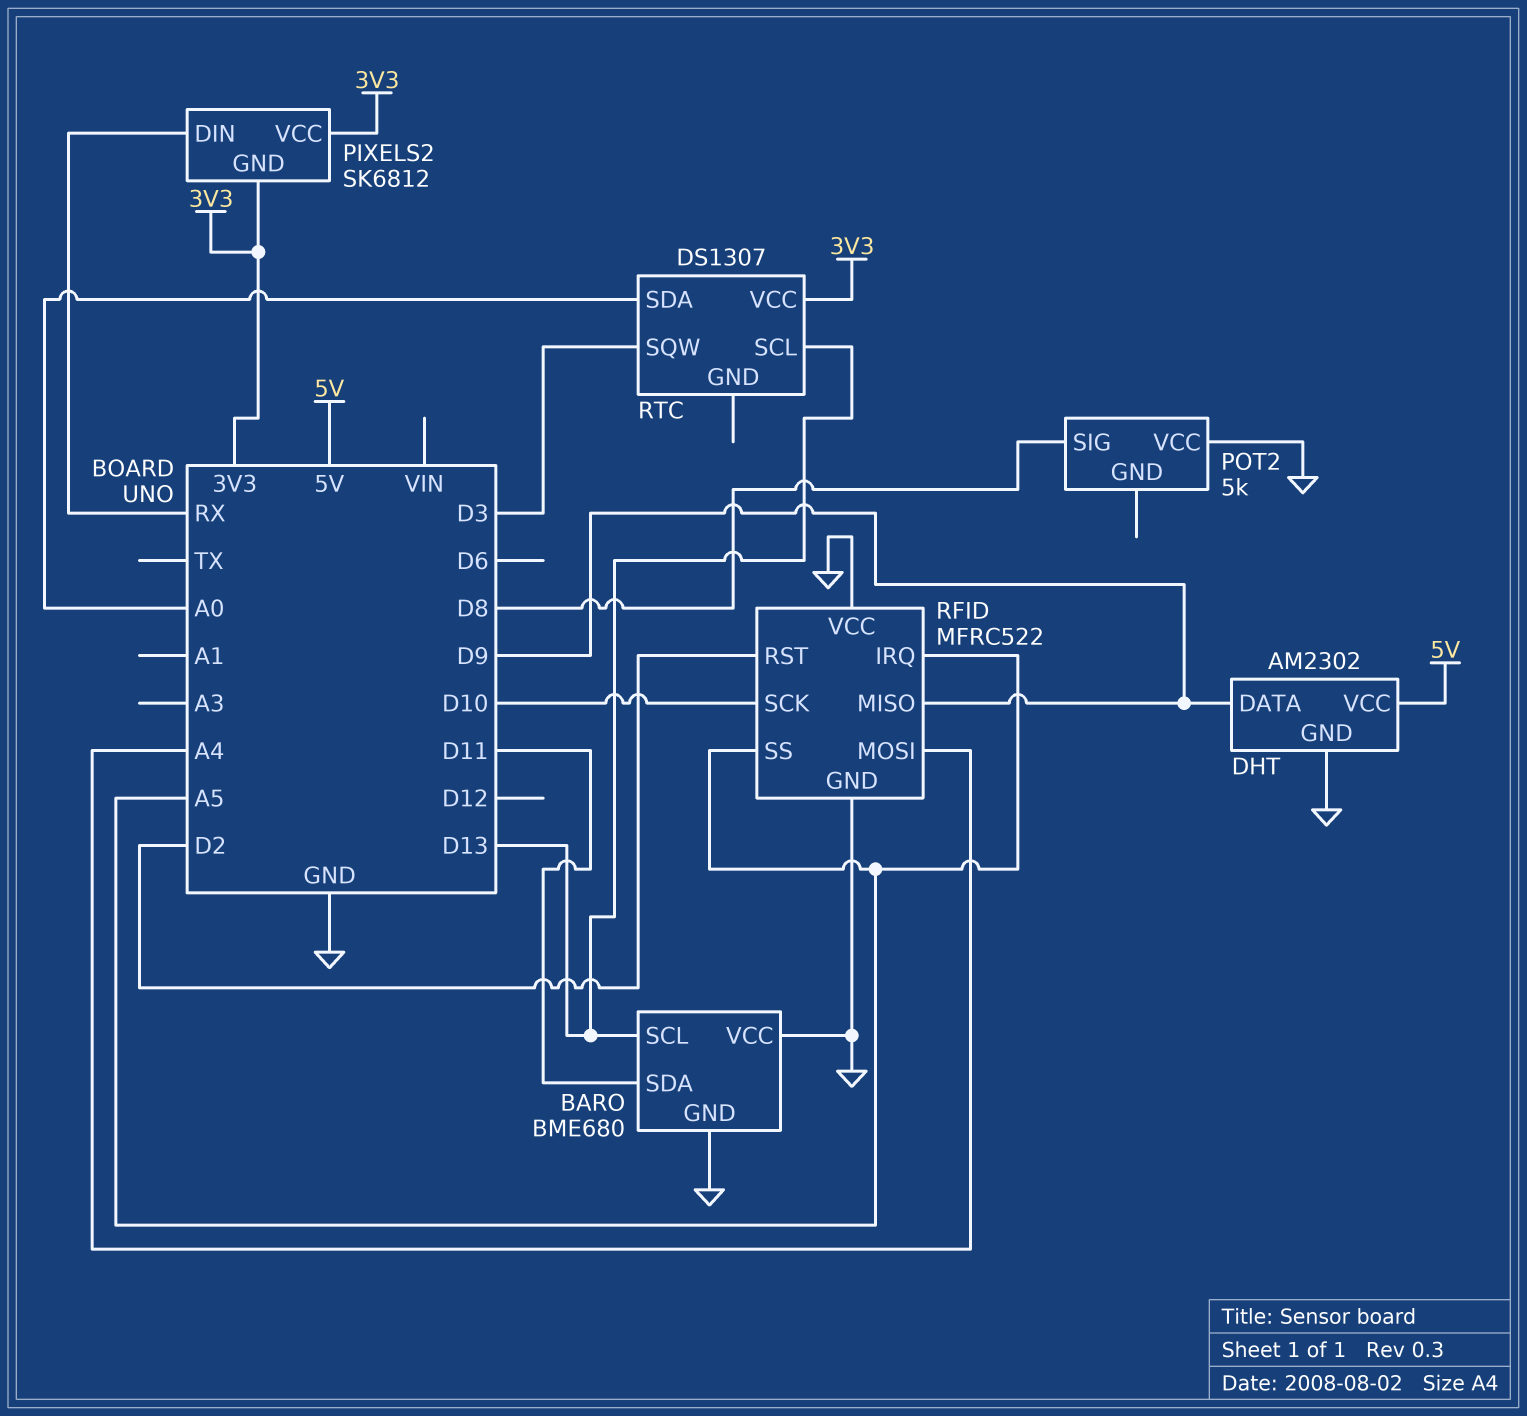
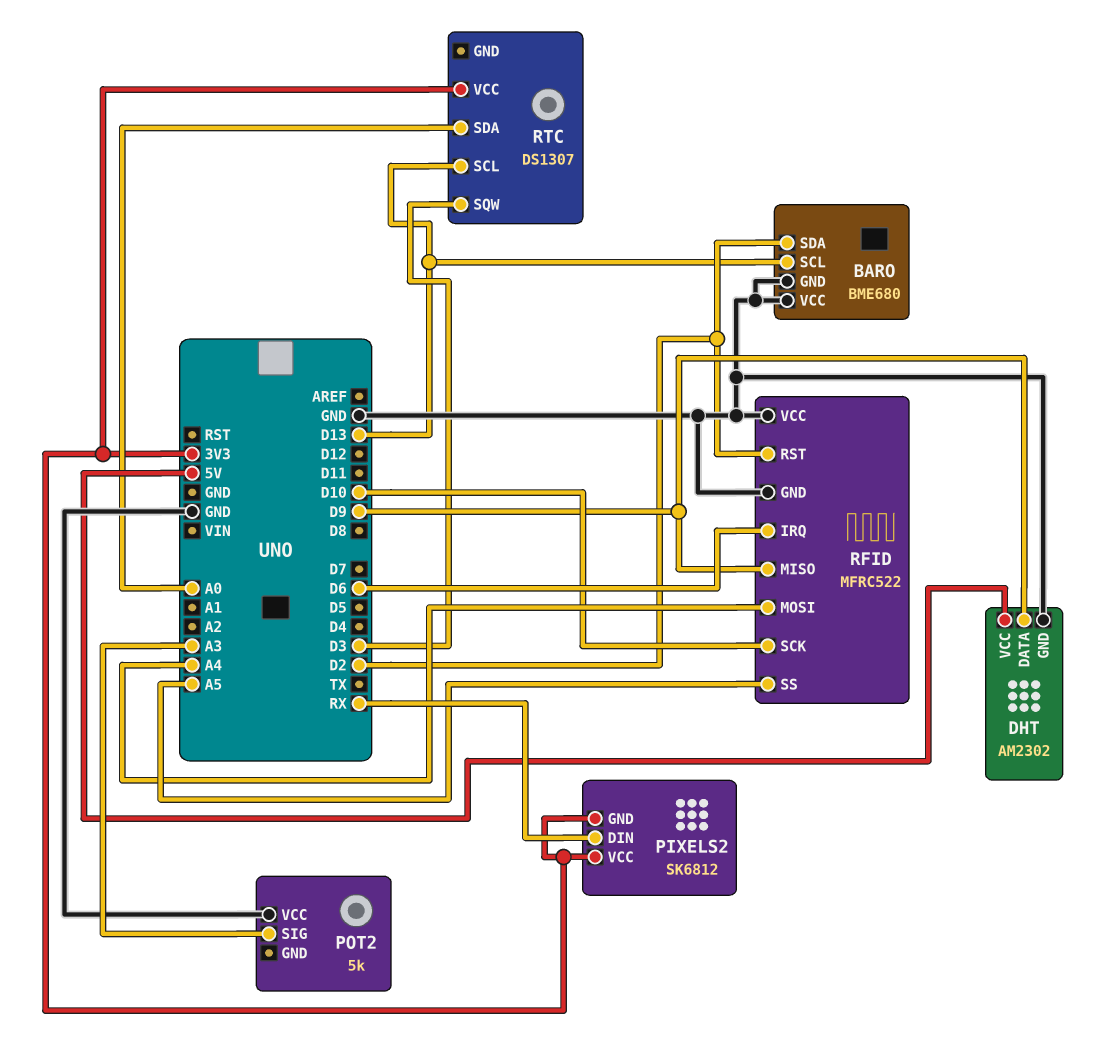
BARO pin SDA: D11 -> D2
POT2 pin SIG: D8 -> A3
RFID pin IRQ: A5 -> D6

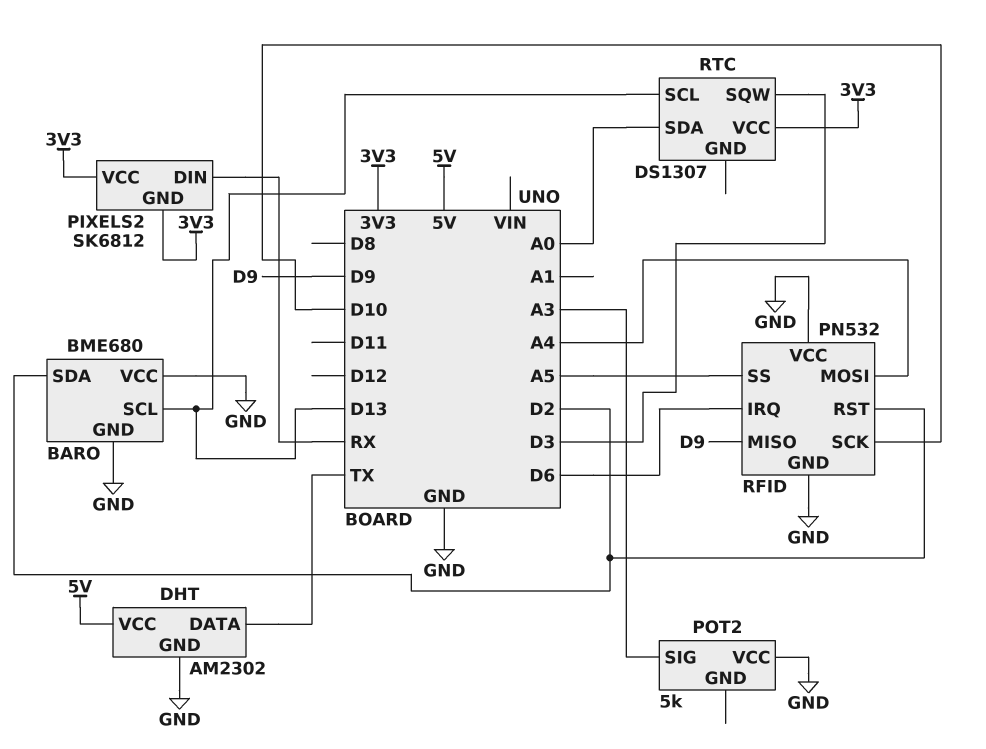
DHT pin DATA: D9 -> TX
RFID: MFRC522 -> PN532

